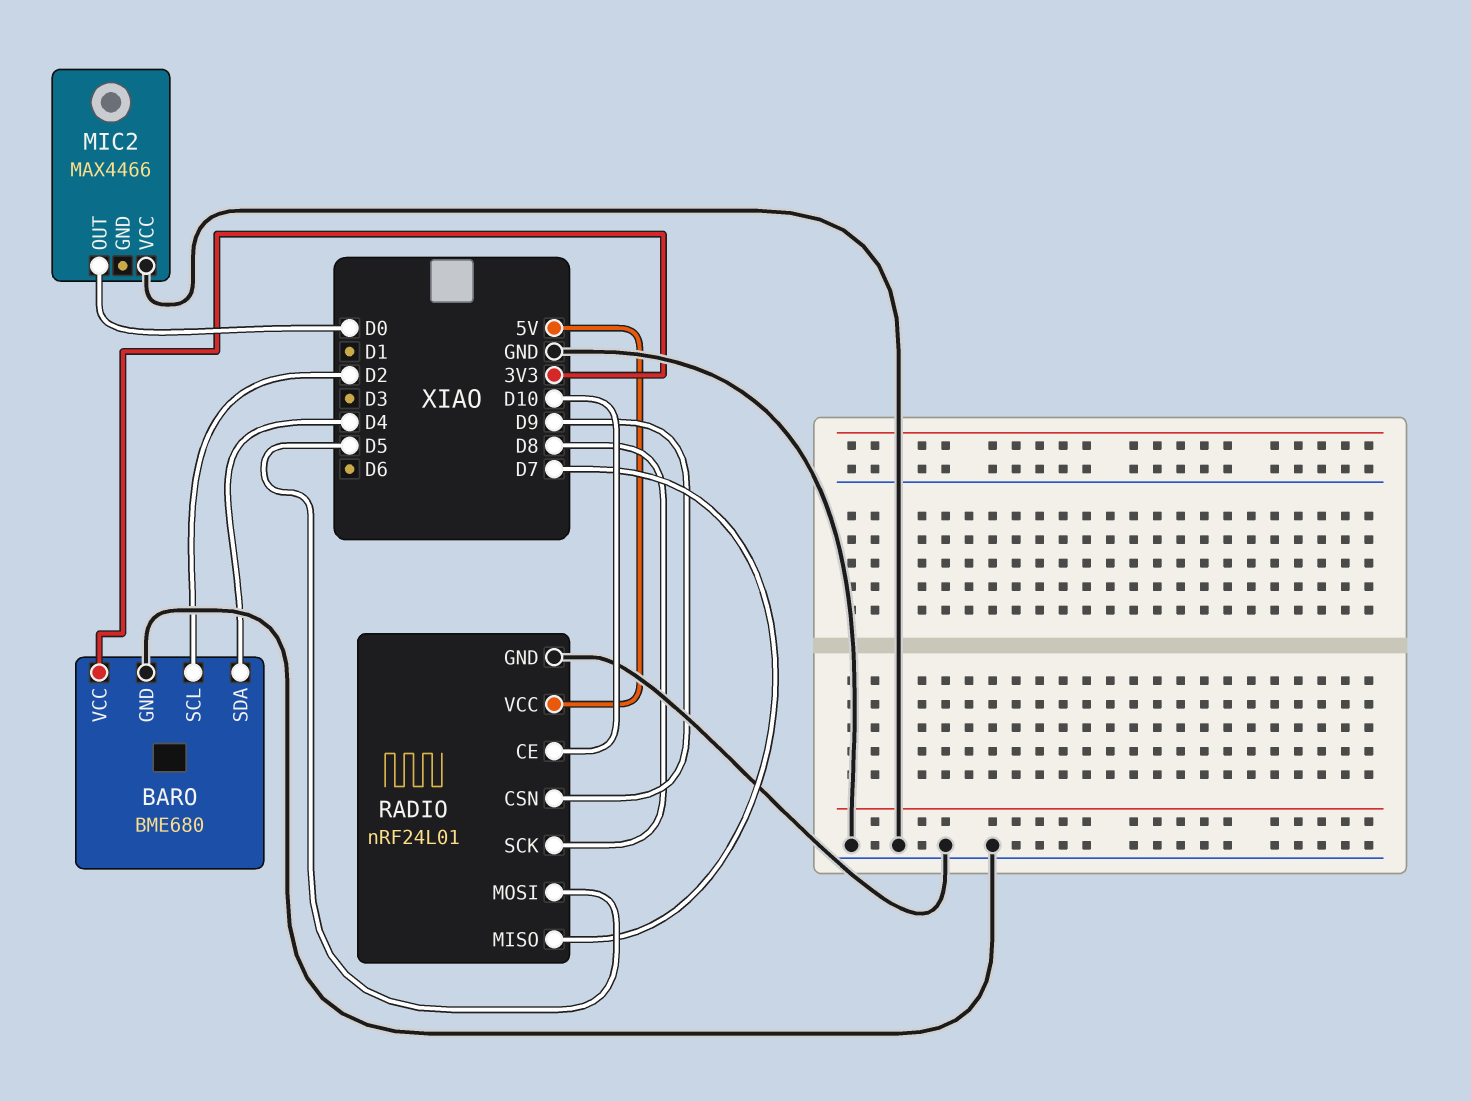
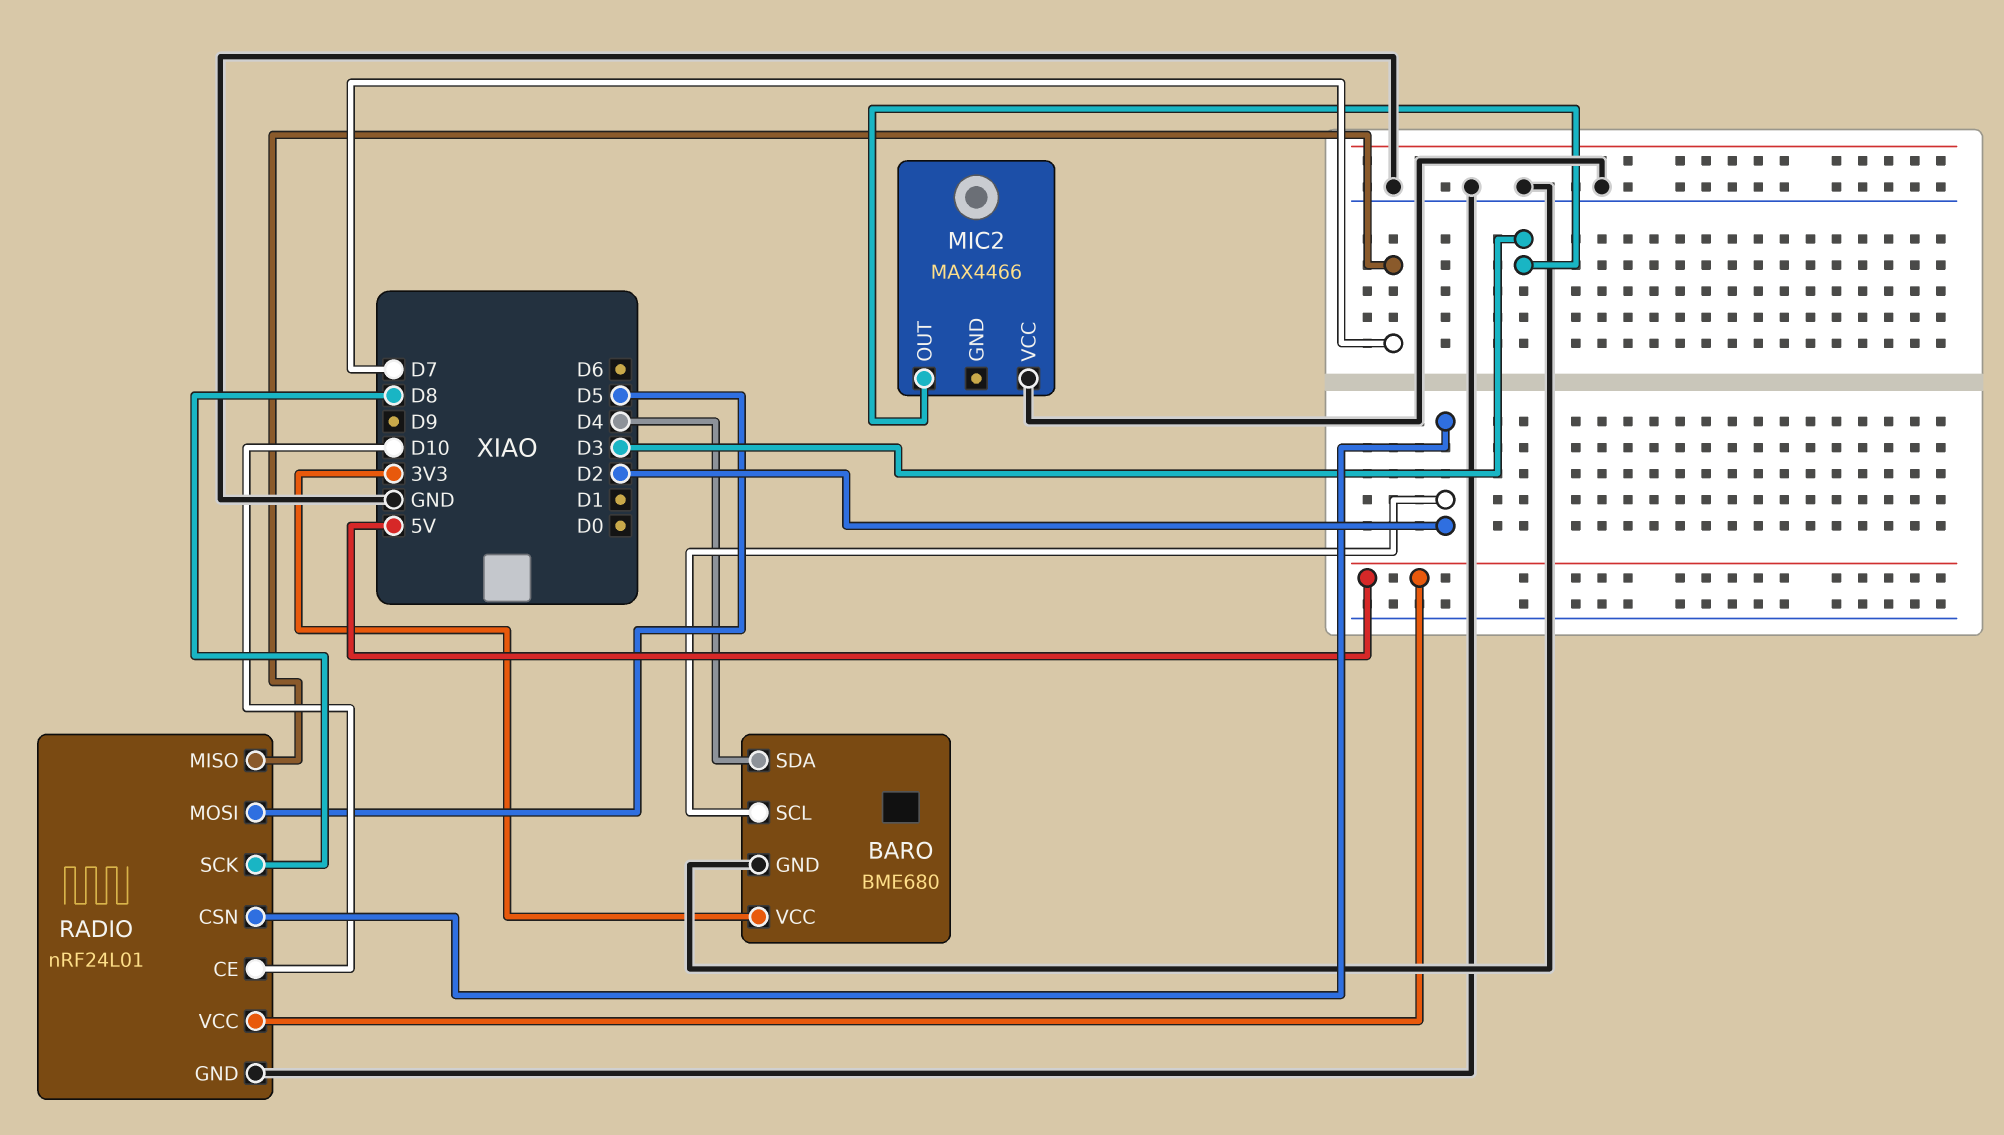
MIC2 pin OUT: D0 -> D3
RADIO pin CSN: D9 -> D2

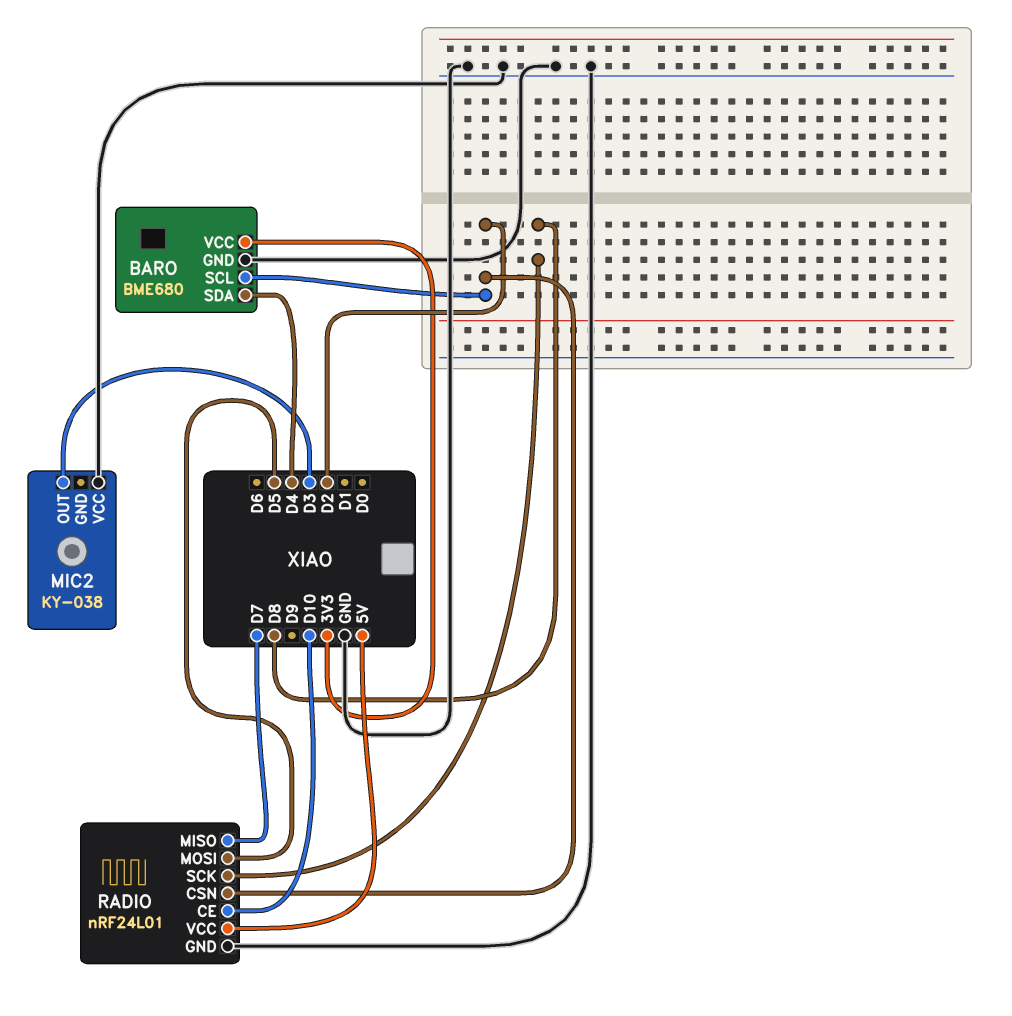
MIC2: MAX4466 -> KY-038

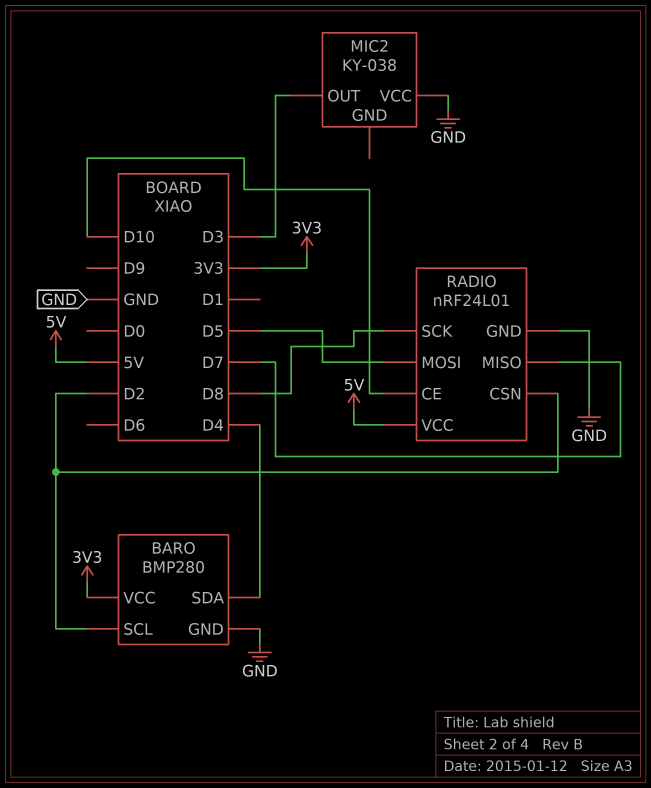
BARO: BME680 -> BMP280

